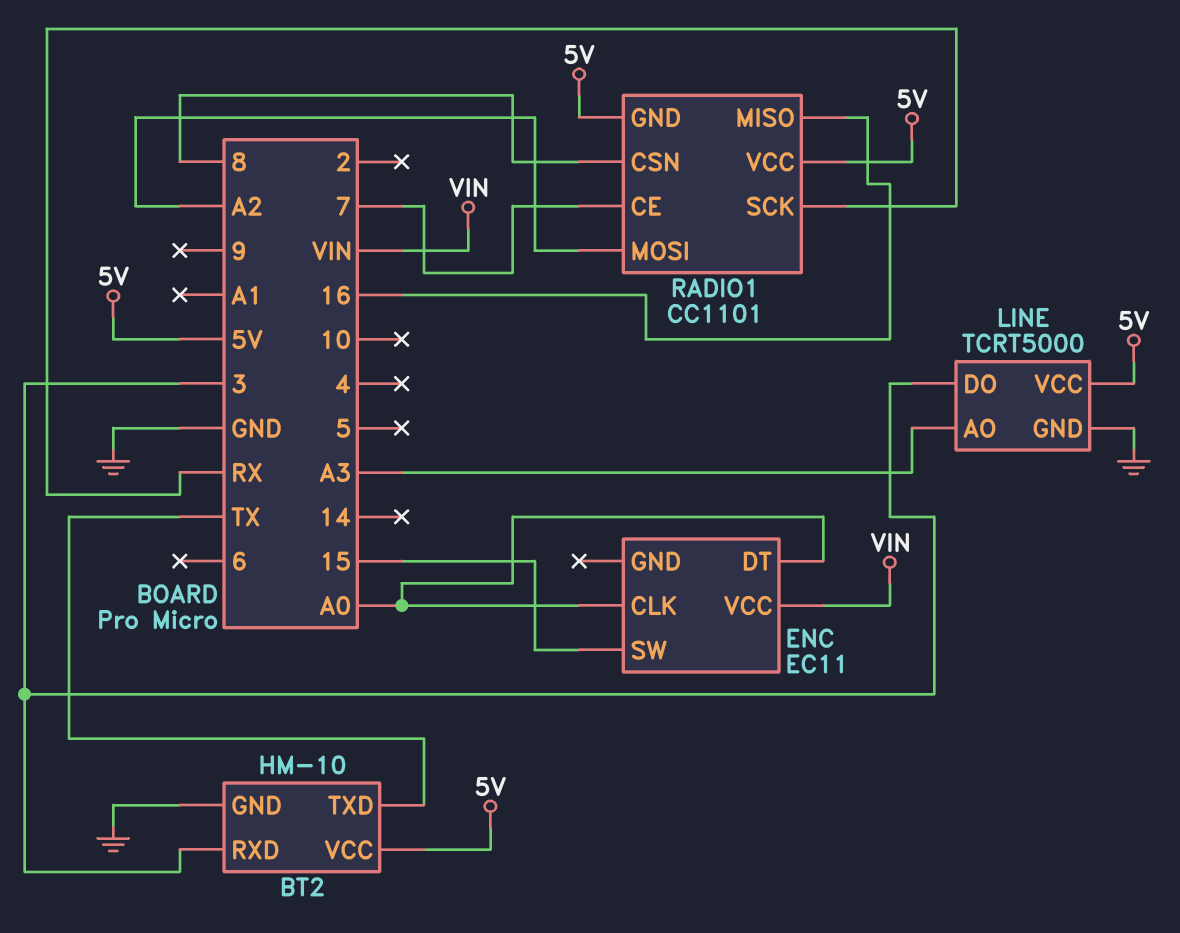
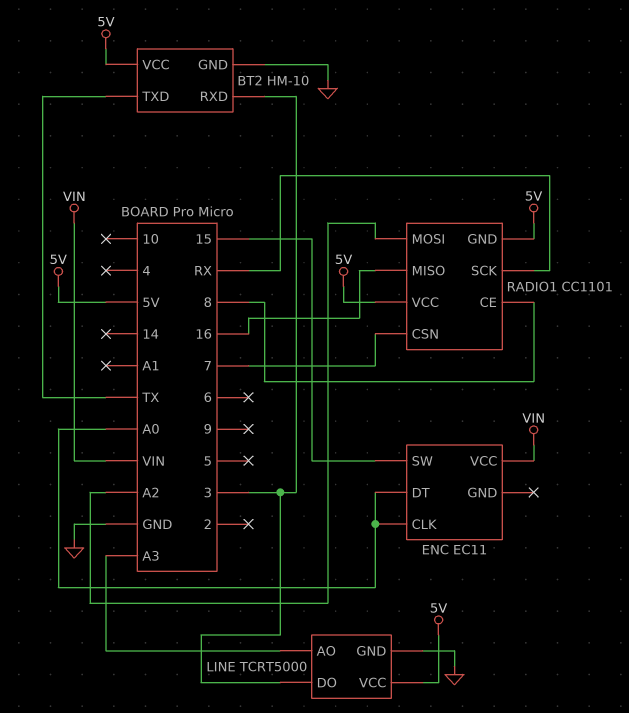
RADIO1 pin CE: 7 -> 8
RADIO1 pin CSN: 8 -> 7

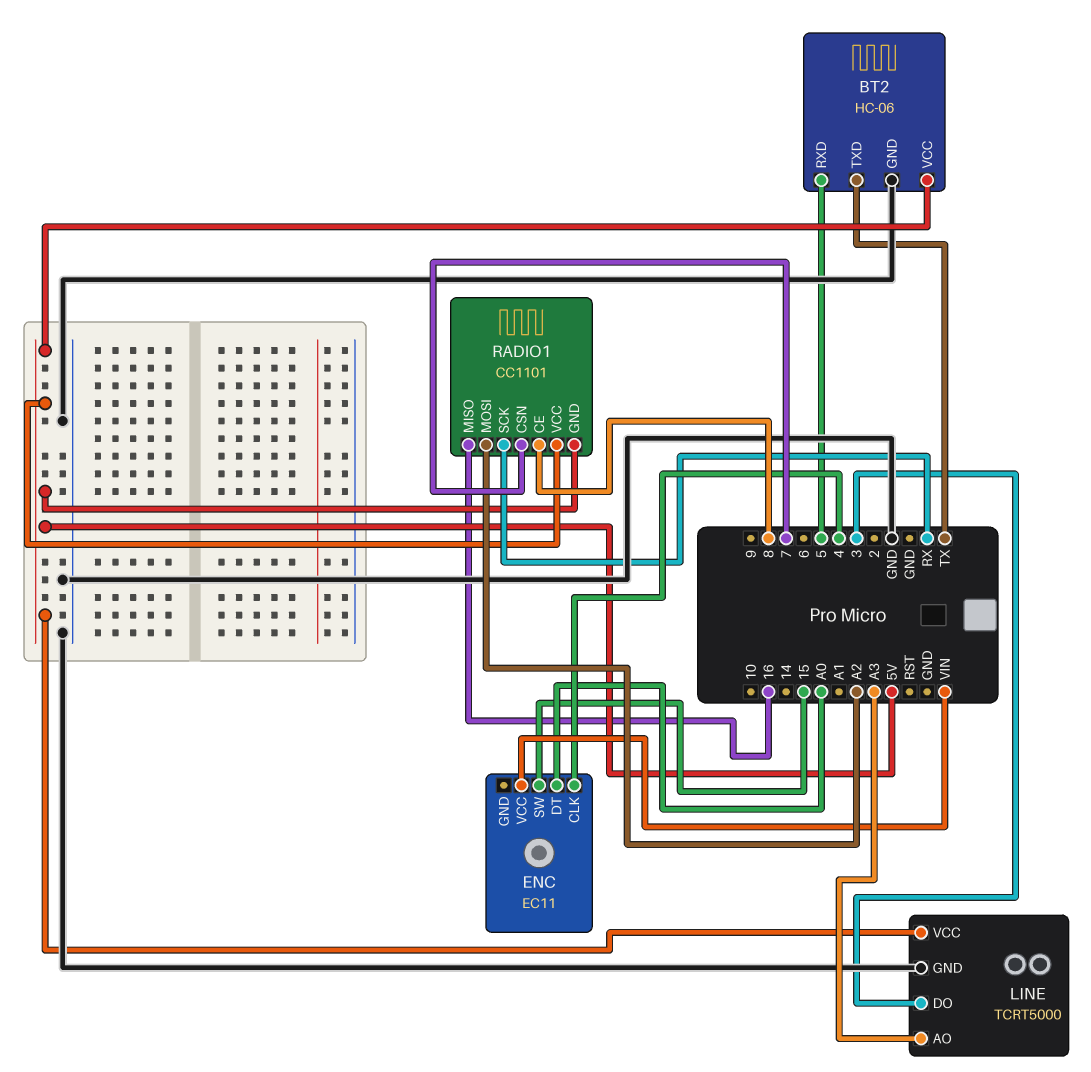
BT2: HM-10 -> HC-06
BT2 pin RXD: 3 -> 5
ENC pin CLK: A0 -> 4

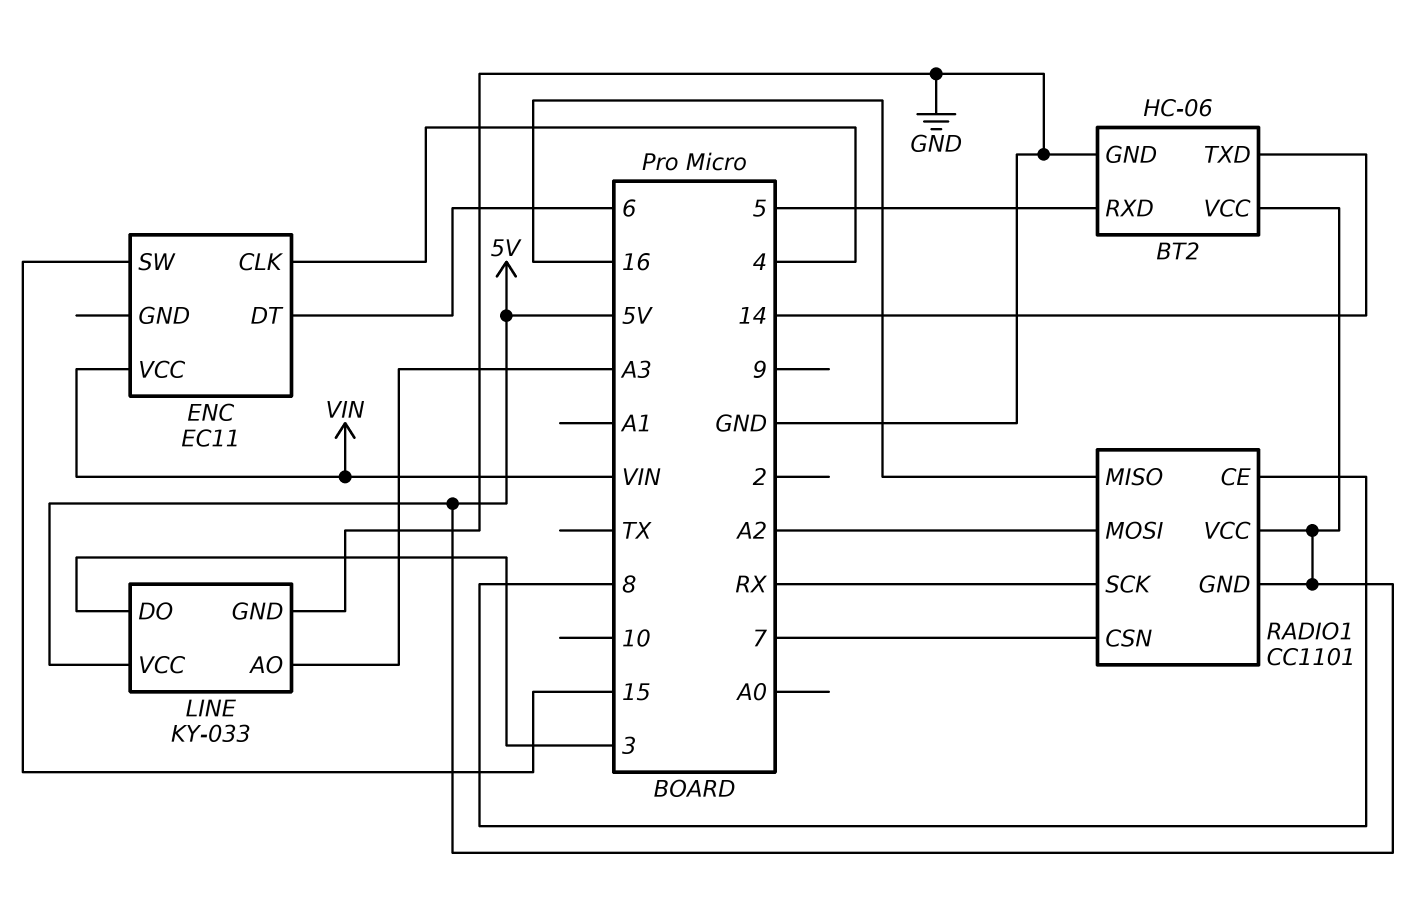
BT2 pin TXD: TX -> 14
ENC pin DT: A0 -> 6
LINE: TCRT5000 -> KY-033

